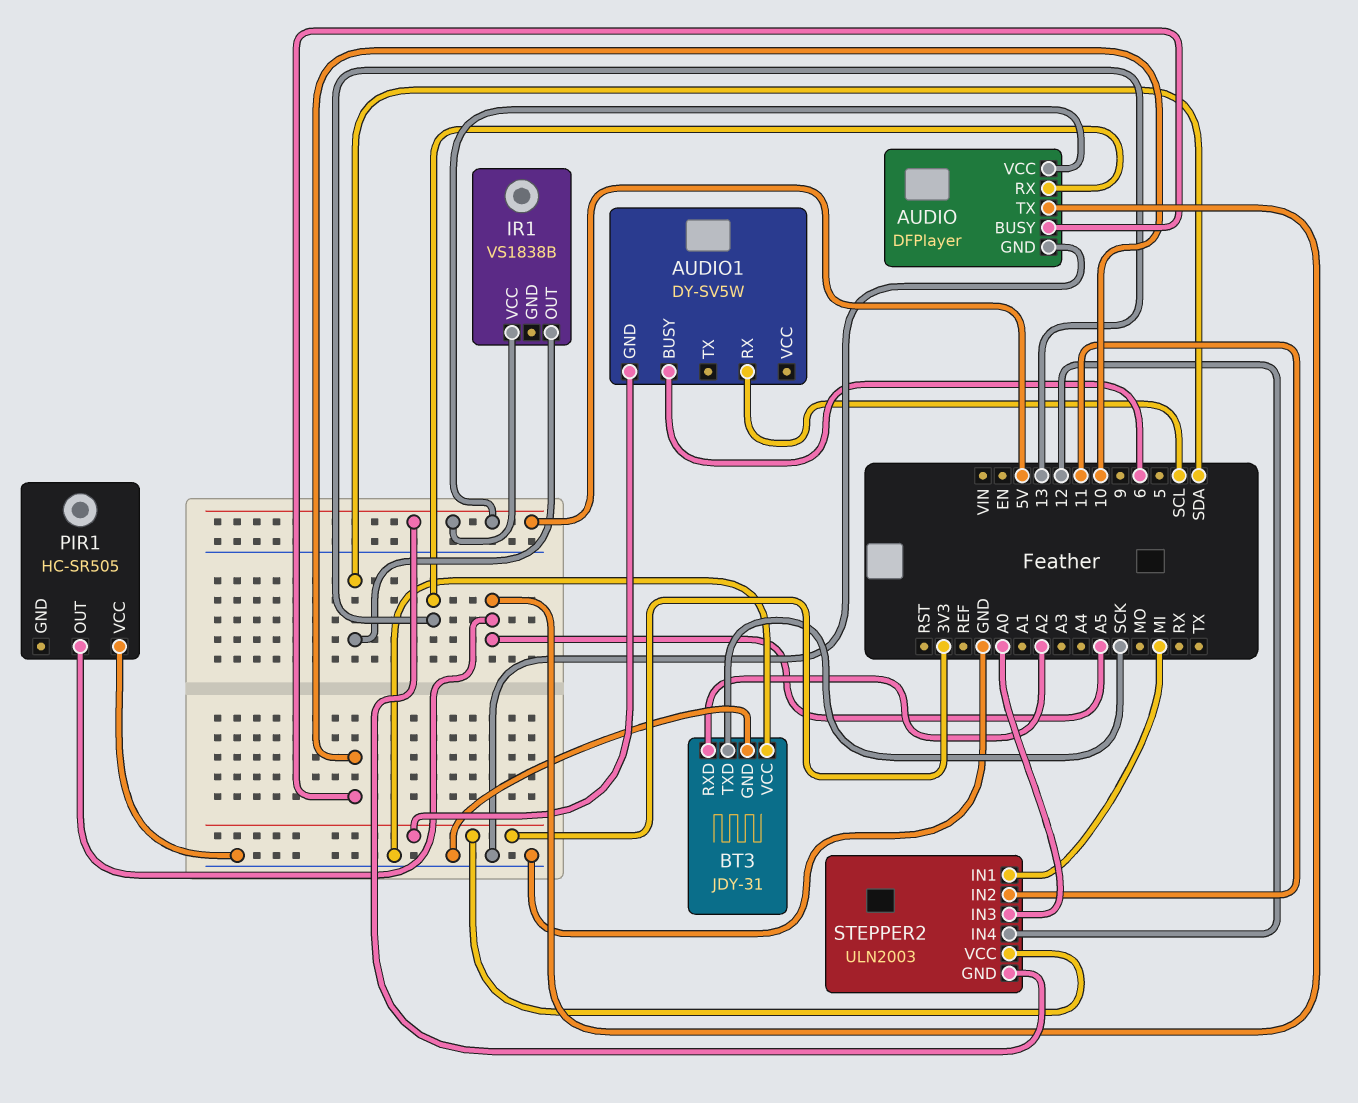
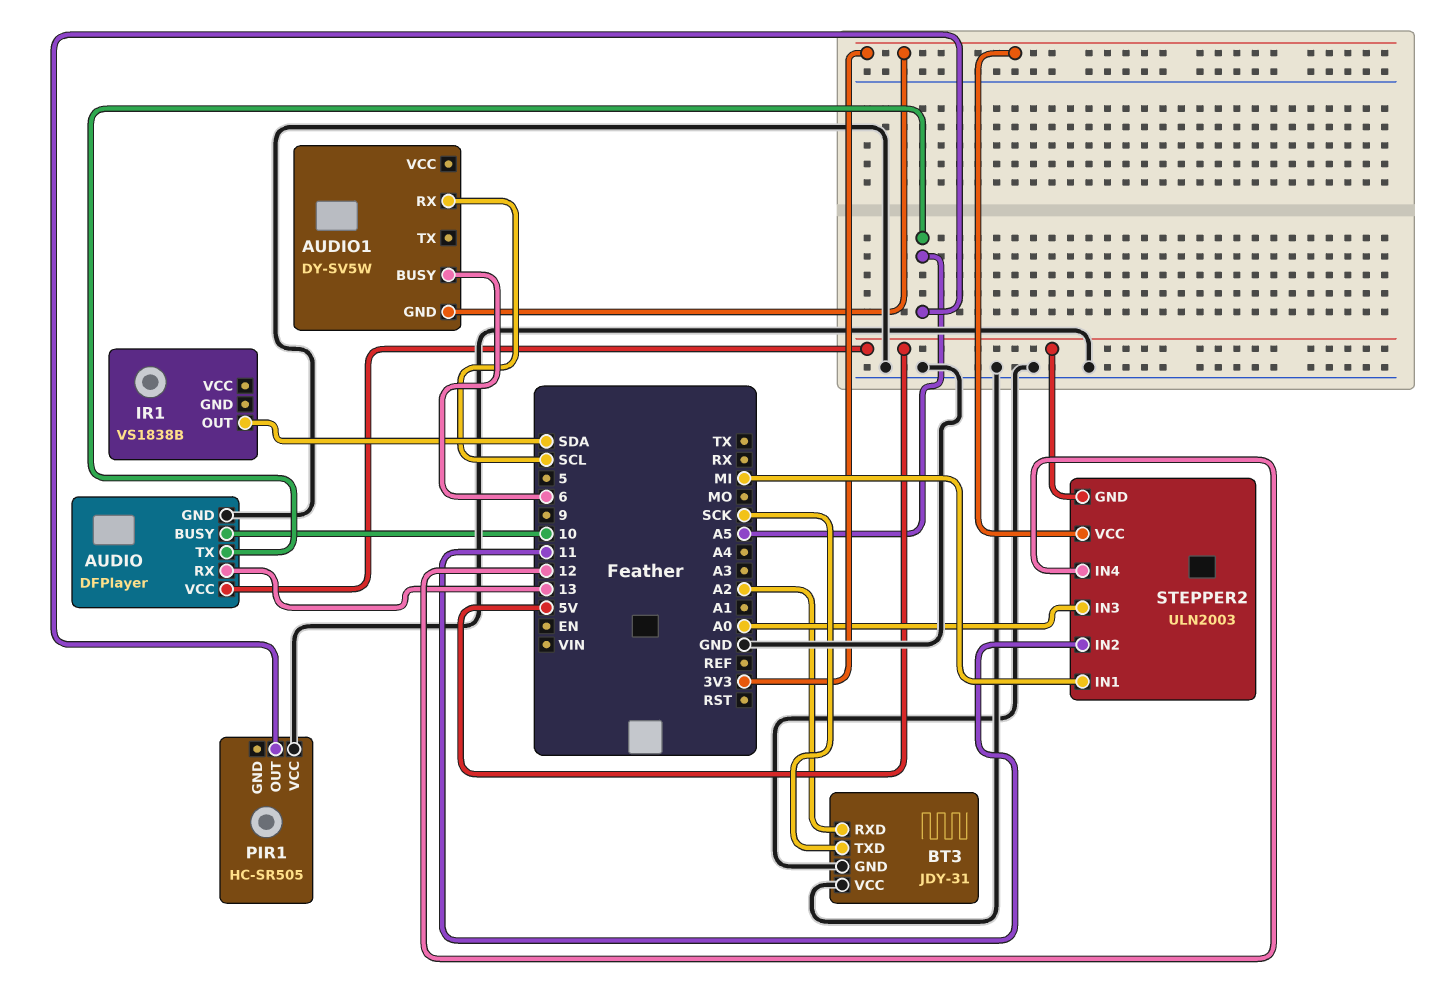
IR1 pin VCC: 5V -> none

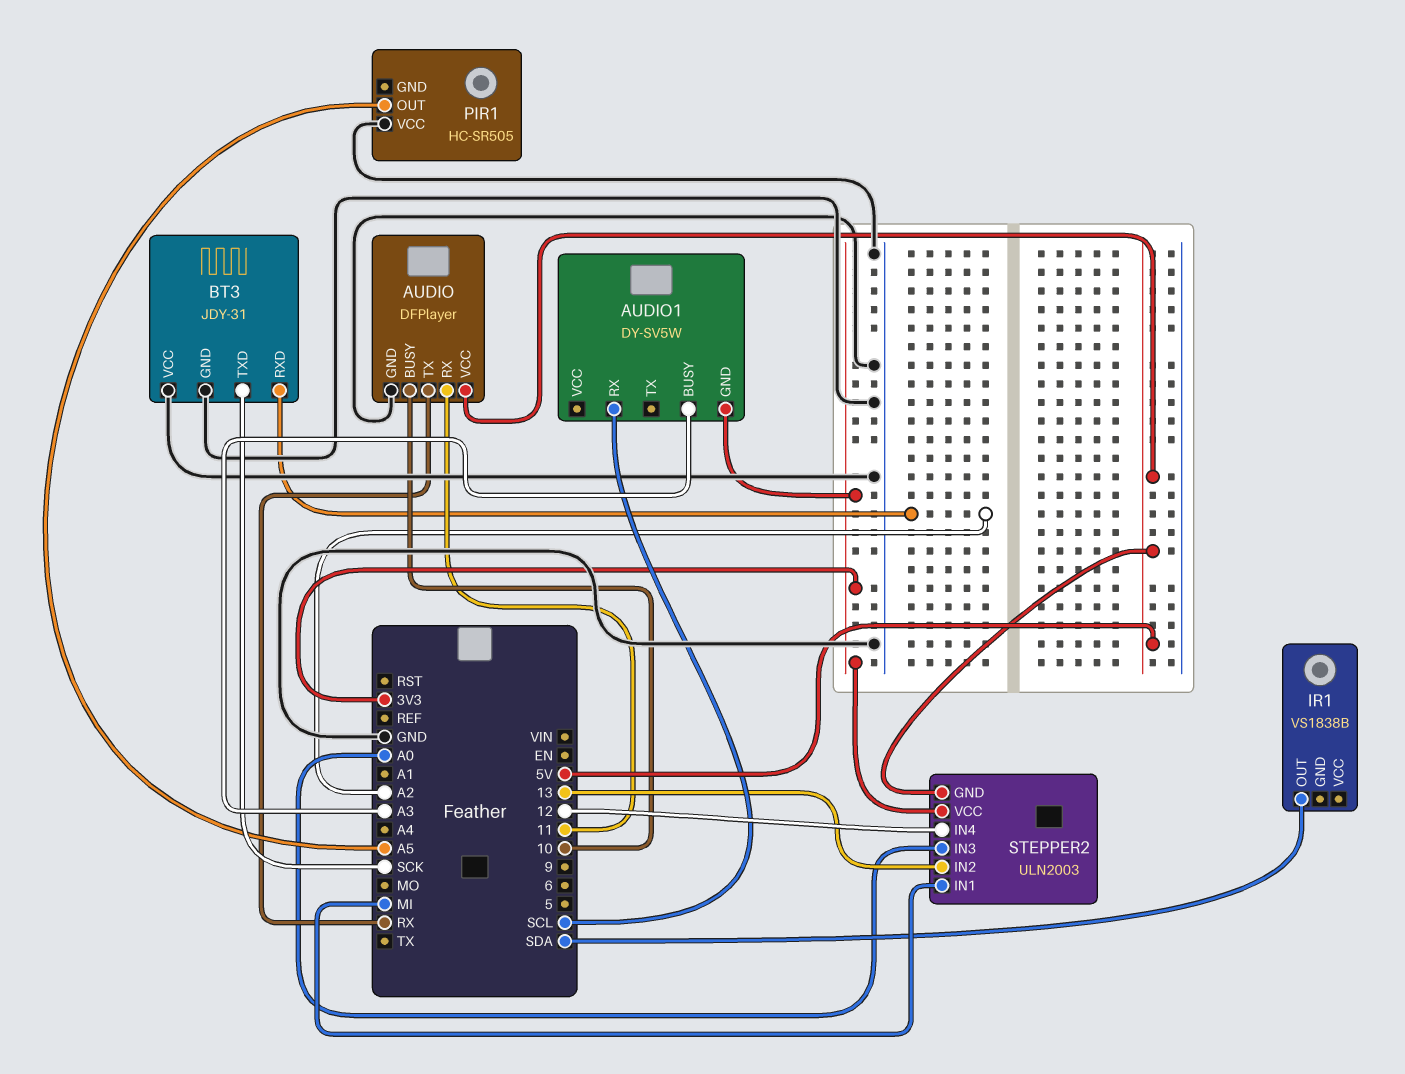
AUDIO pin RX: 13 -> 11
AUDIO pin TX: A5 -> RX
AUDIO1 pin BUSY: 6 -> A3
STEPPER2 pin IN2: 11 -> 13

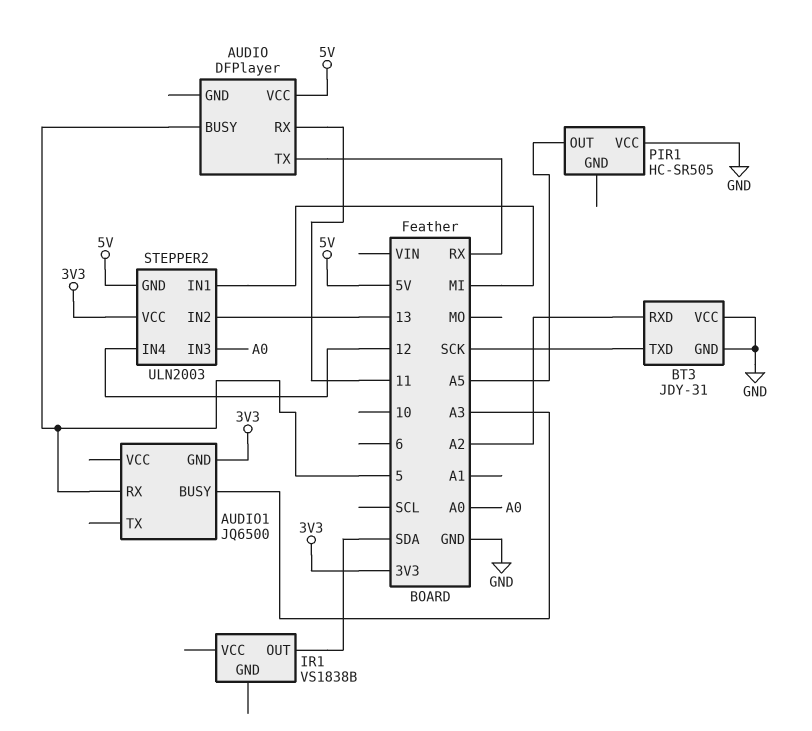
AUDIO pin BUSY: 10 -> 5
AUDIO pin GND: GND -> none
AUDIO1: DY-SV5W -> JQ6500
AUDIO1 pin RX: SCL -> 5

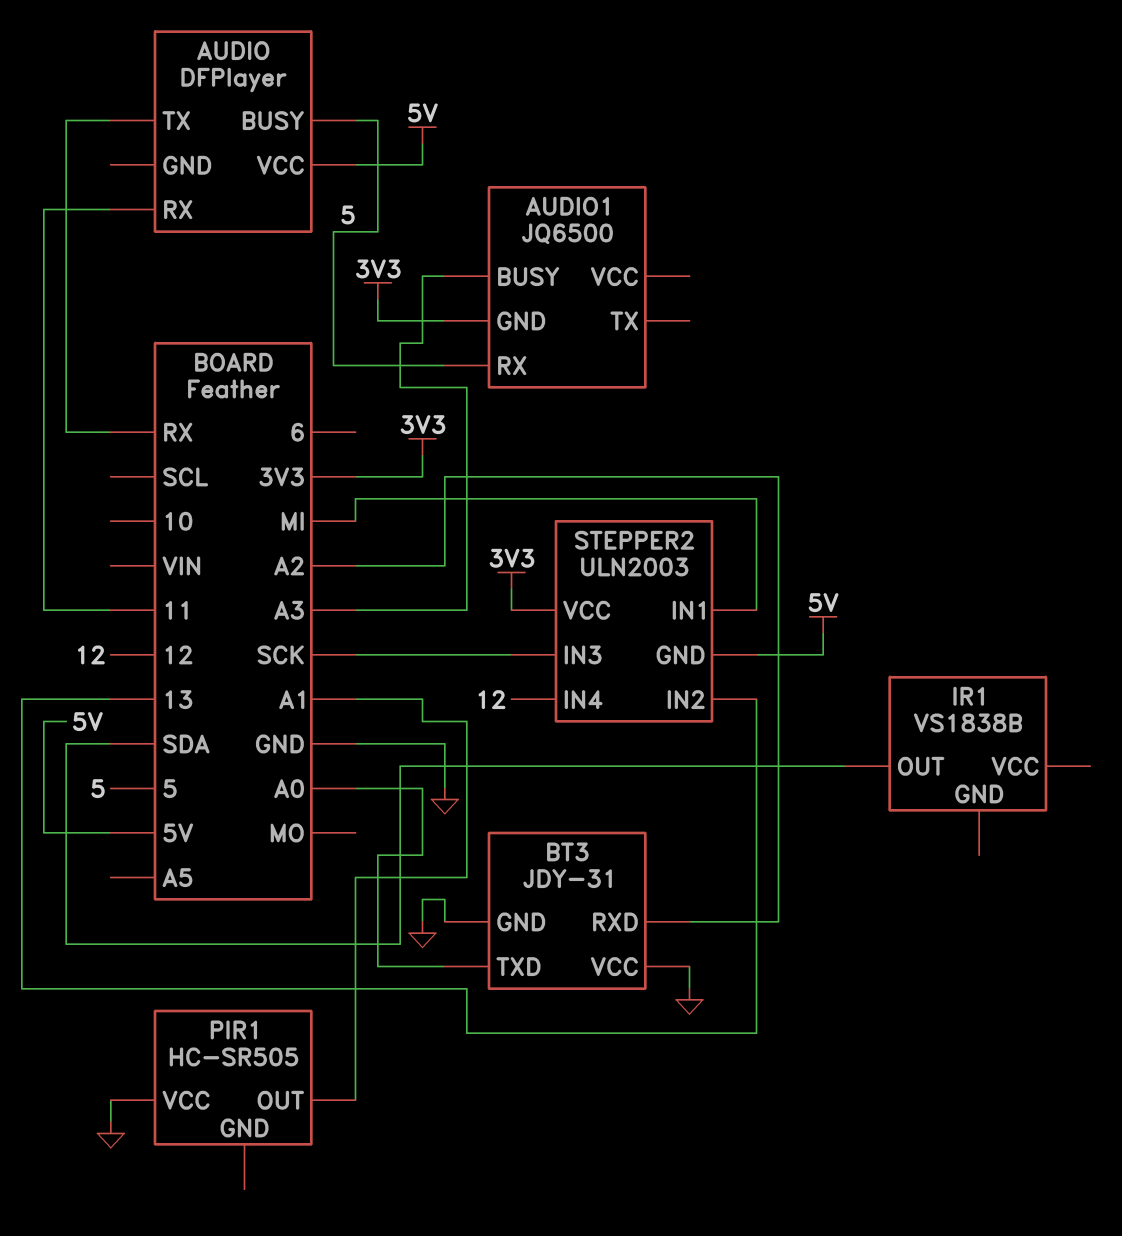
BT3 pin TXD: SCK -> A0
PIR1 pin OUT: A5 -> A1
STEPPER2 pin IN3: A0 -> SCK

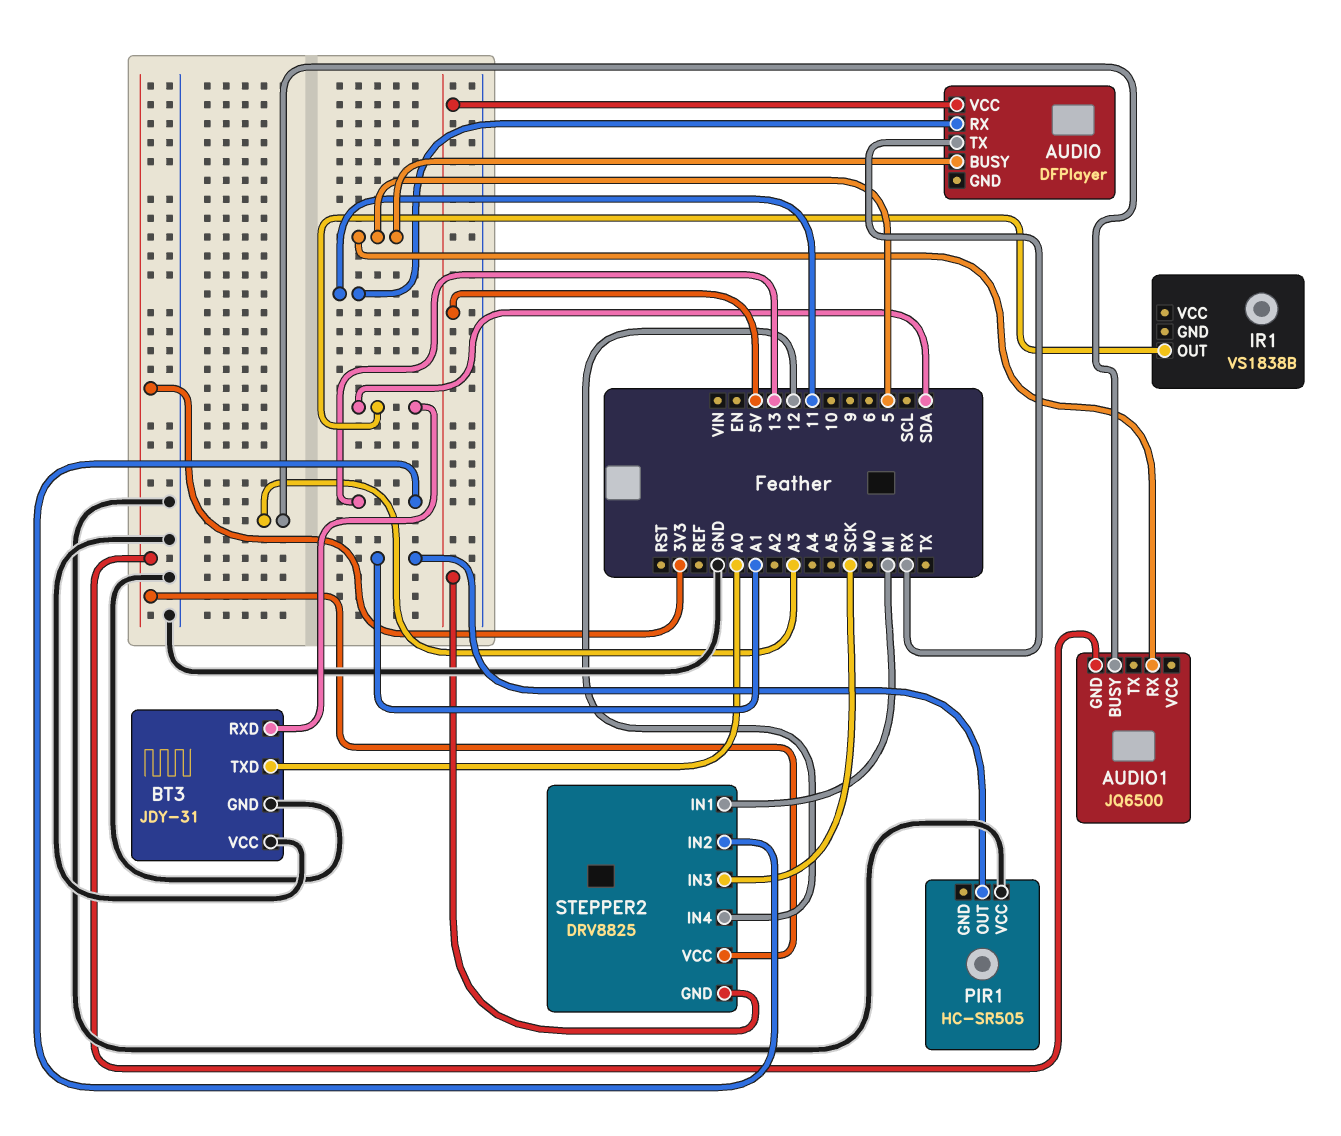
BT3 pin RXD: A2 -> SDA
STEPPER2: ULN2003 -> DRV8825

